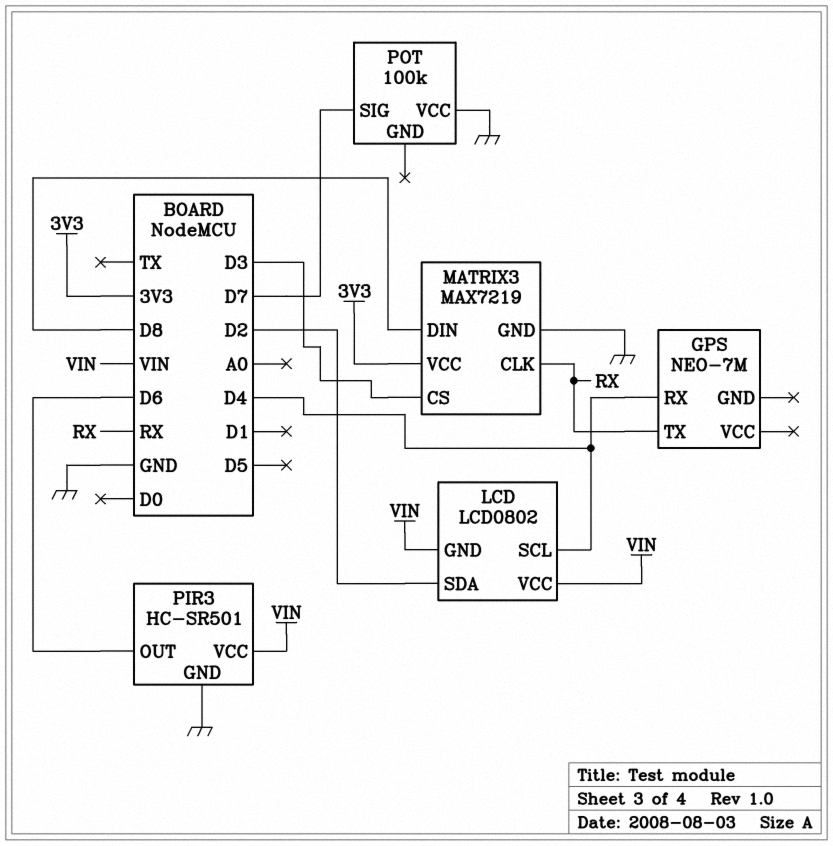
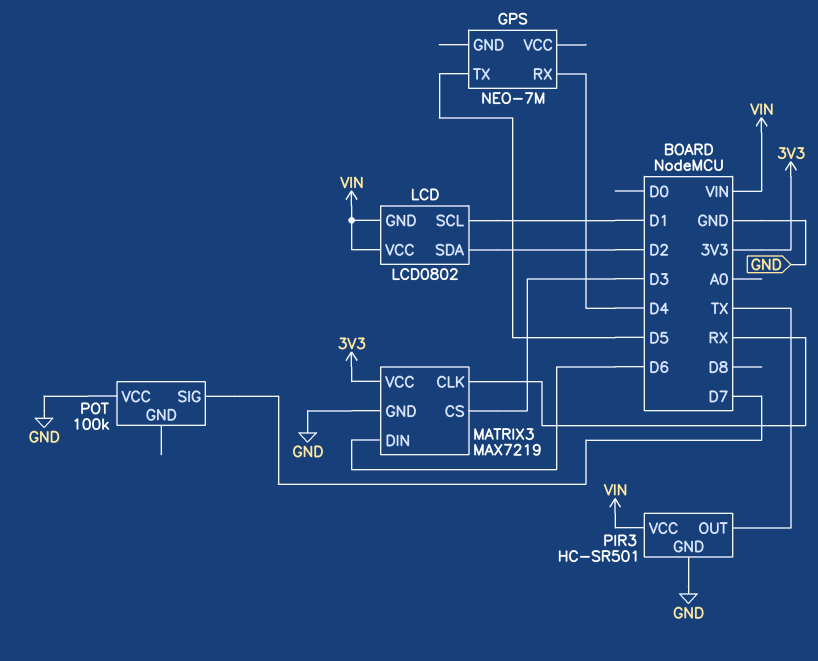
GPS pin TX: RX -> D5
LCD pin SCL: D4 -> D1
MATRIX3 pin DIN: D8 -> D6
PIR3 pin OUT: D6 -> TX

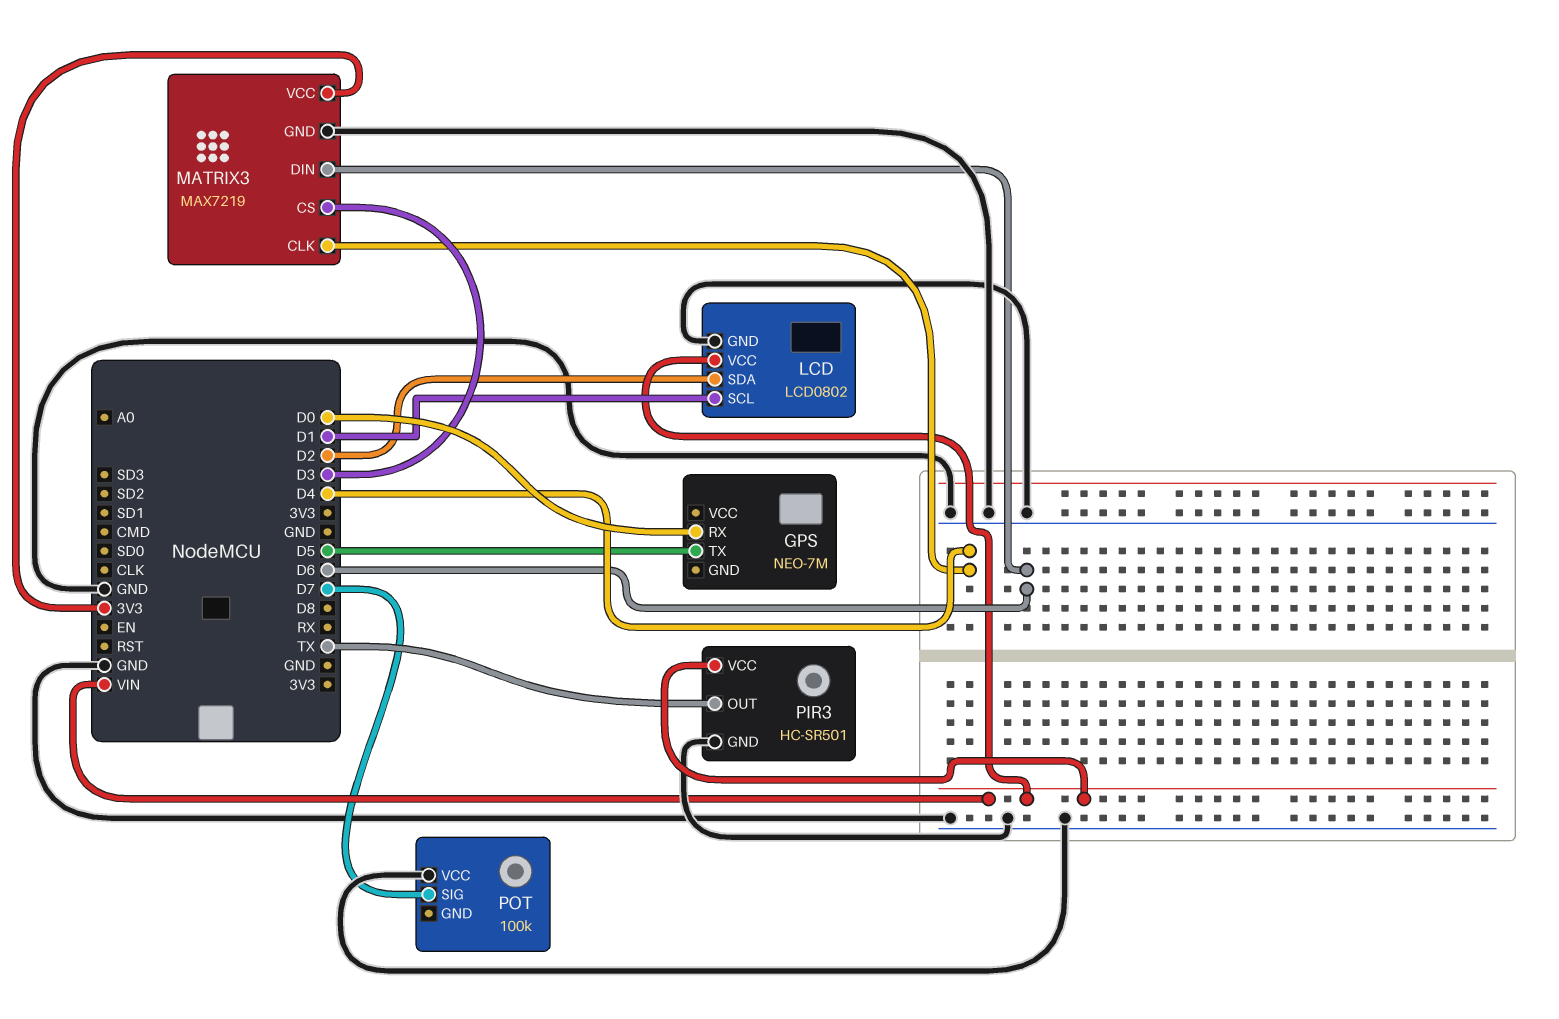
GPS pin RX: D4 -> D0
LCD pin GND: VIN -> GND
MATRIX3 pin CLK: RX -> D4

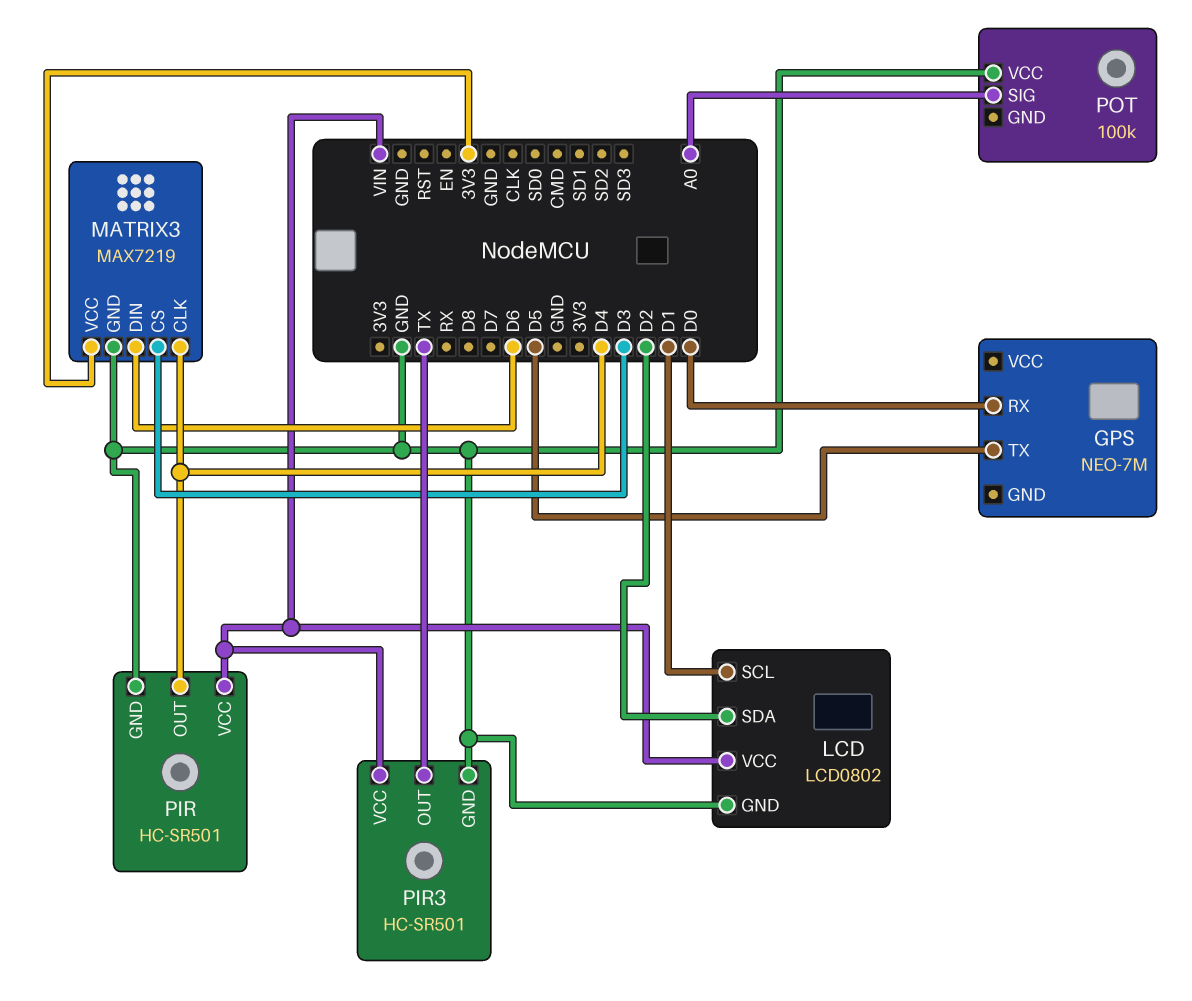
PIR: none -> HC-SR501
PIR pin GND: none -> GND
PIR pin OUT: none -> D4
PIR pin VCC: none -> VIN
POT pin SIG: D7 -> A0

